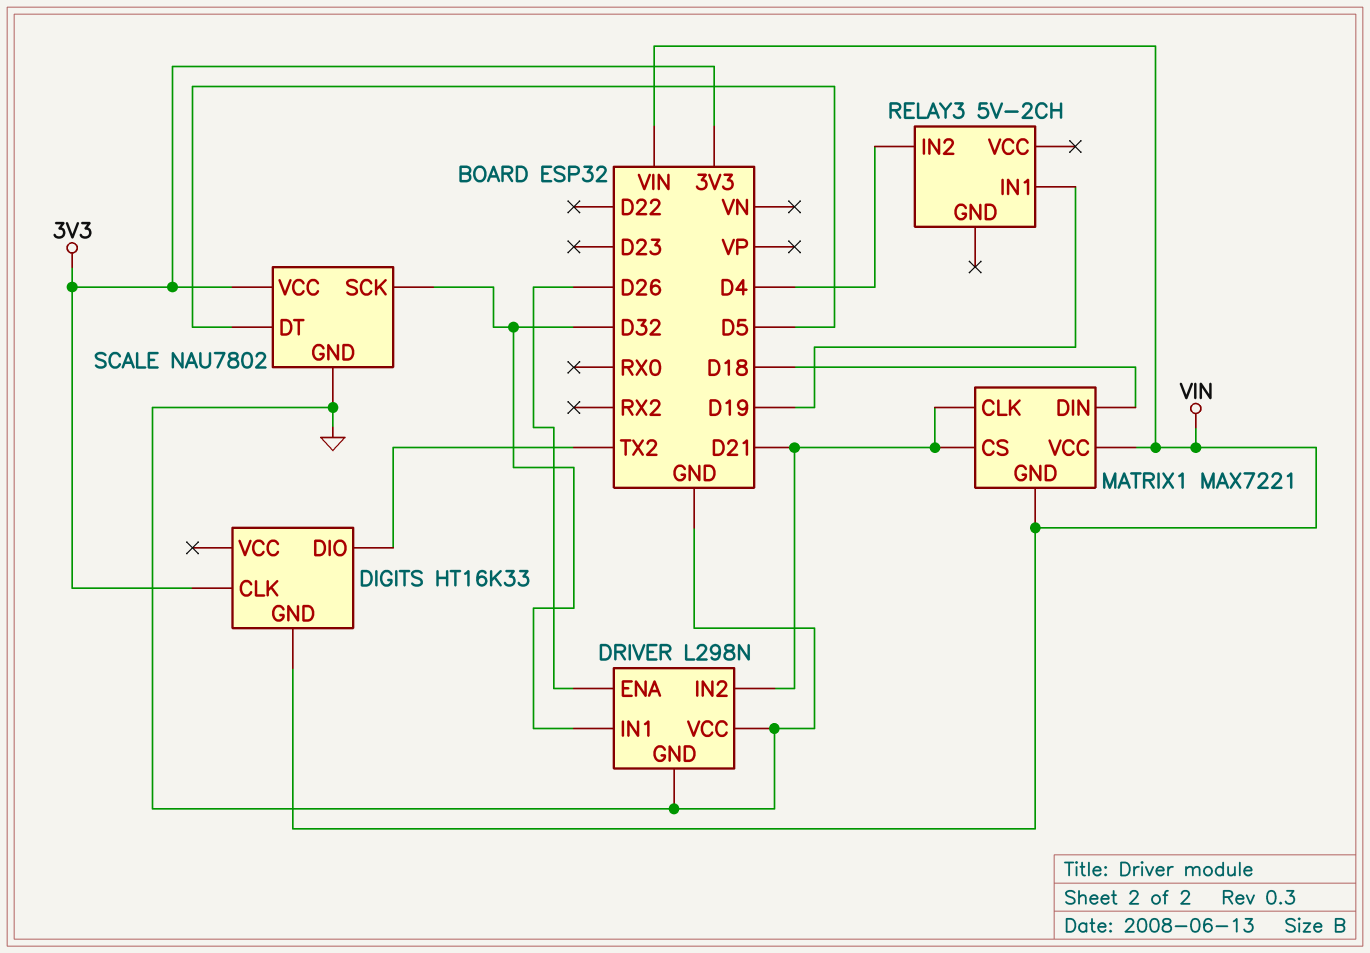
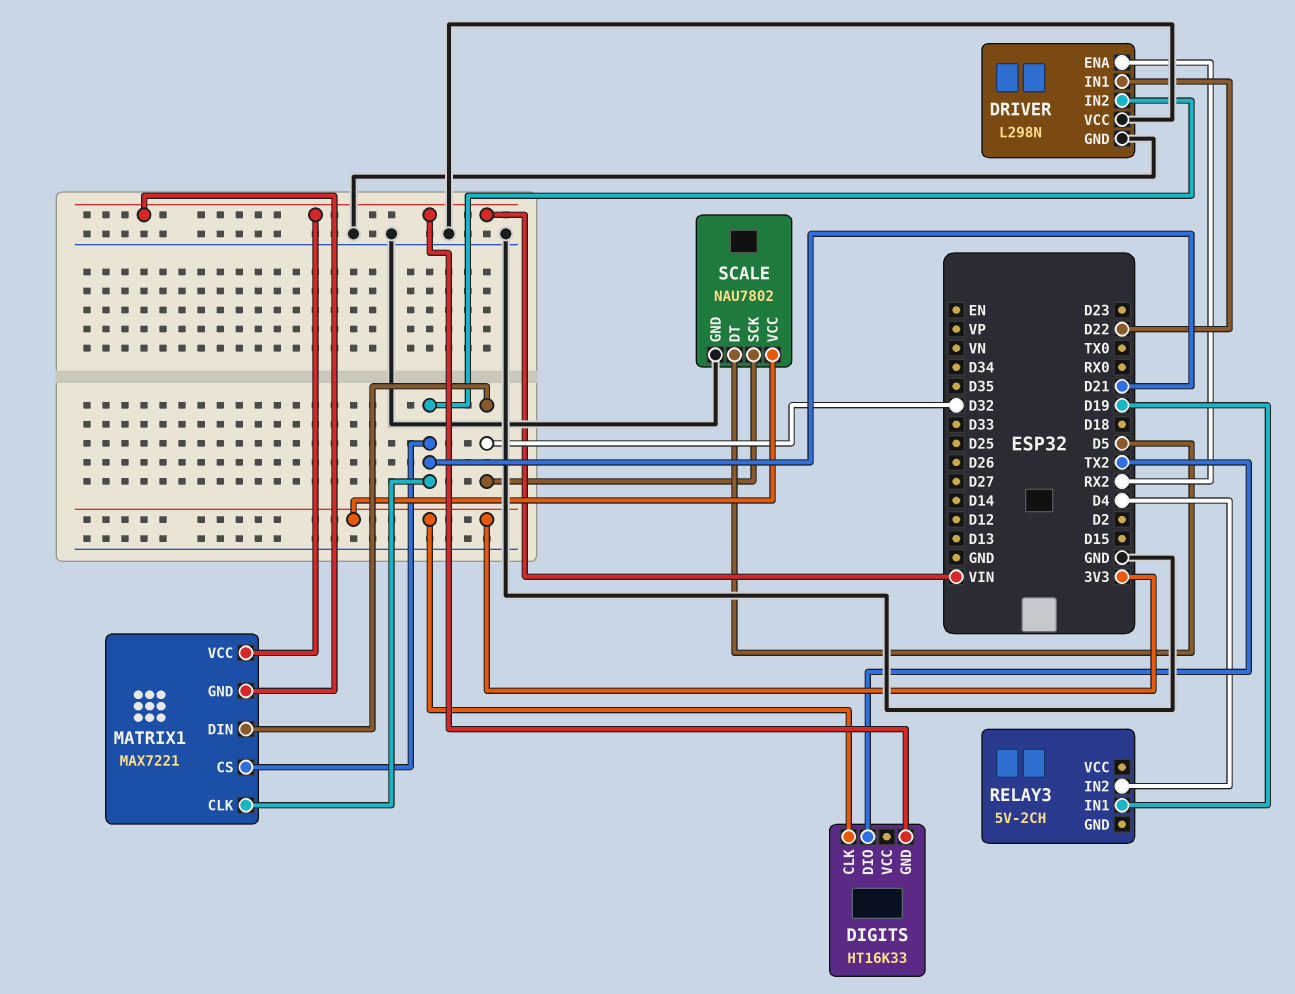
DRIVER pin ENA: D26 -> RX2
DRIVER pin IN1: D32 -> D22
MATRIX1 pin DIN: D18 -> D32

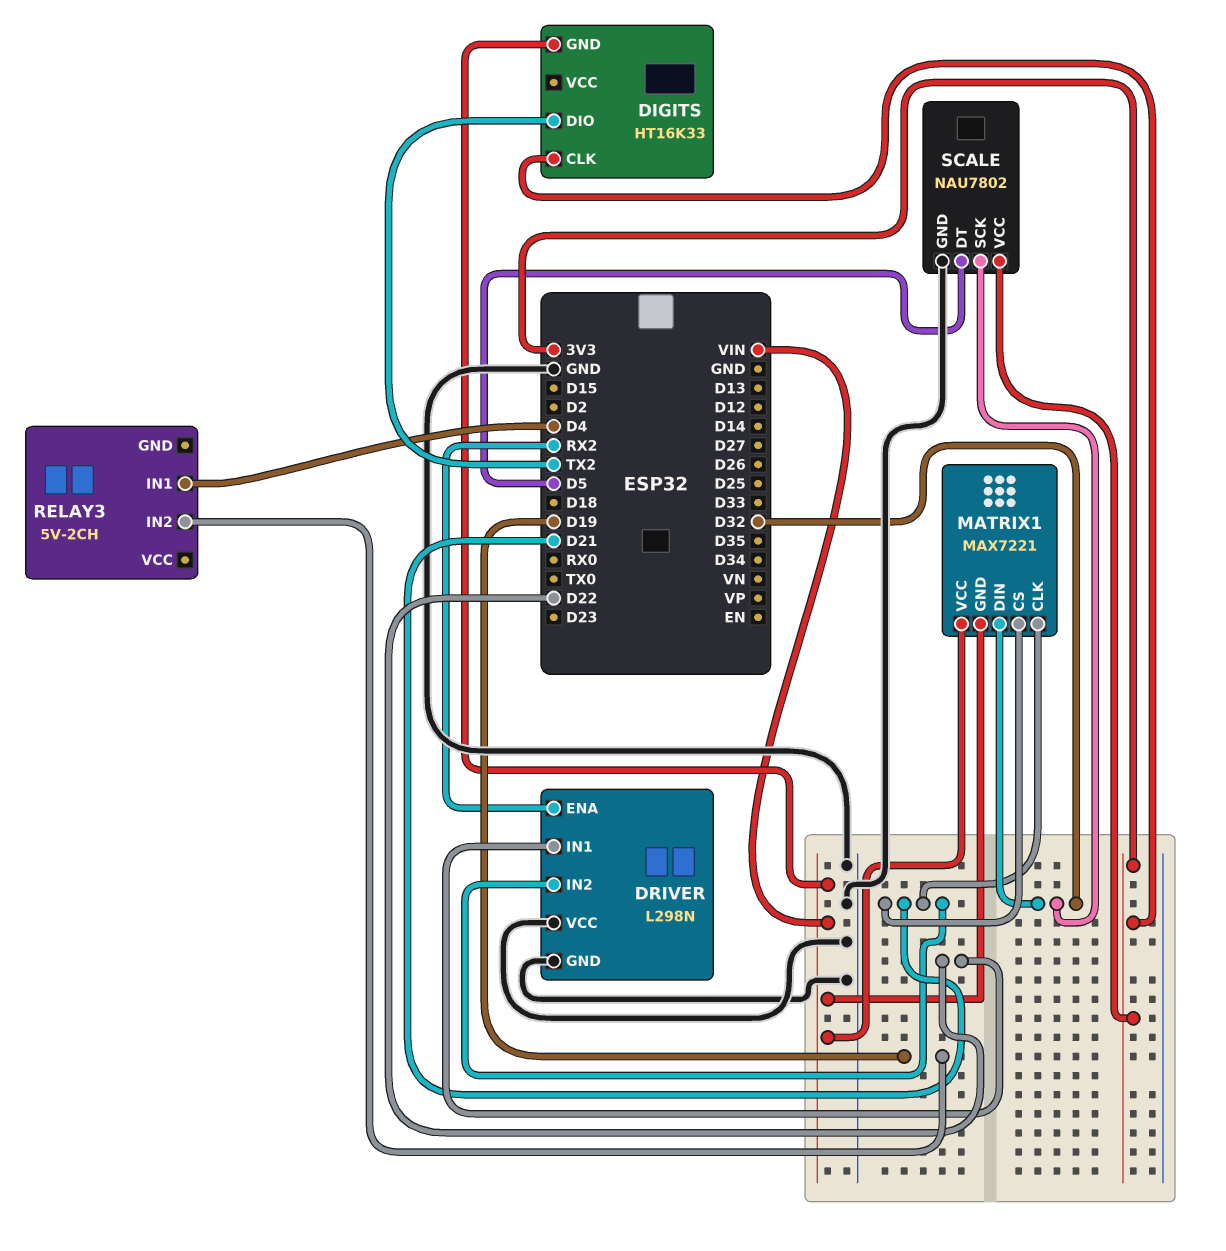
RELAY3 pin IN1: D19 -> D4
RELAY3 pin IN2: D4 -> D19

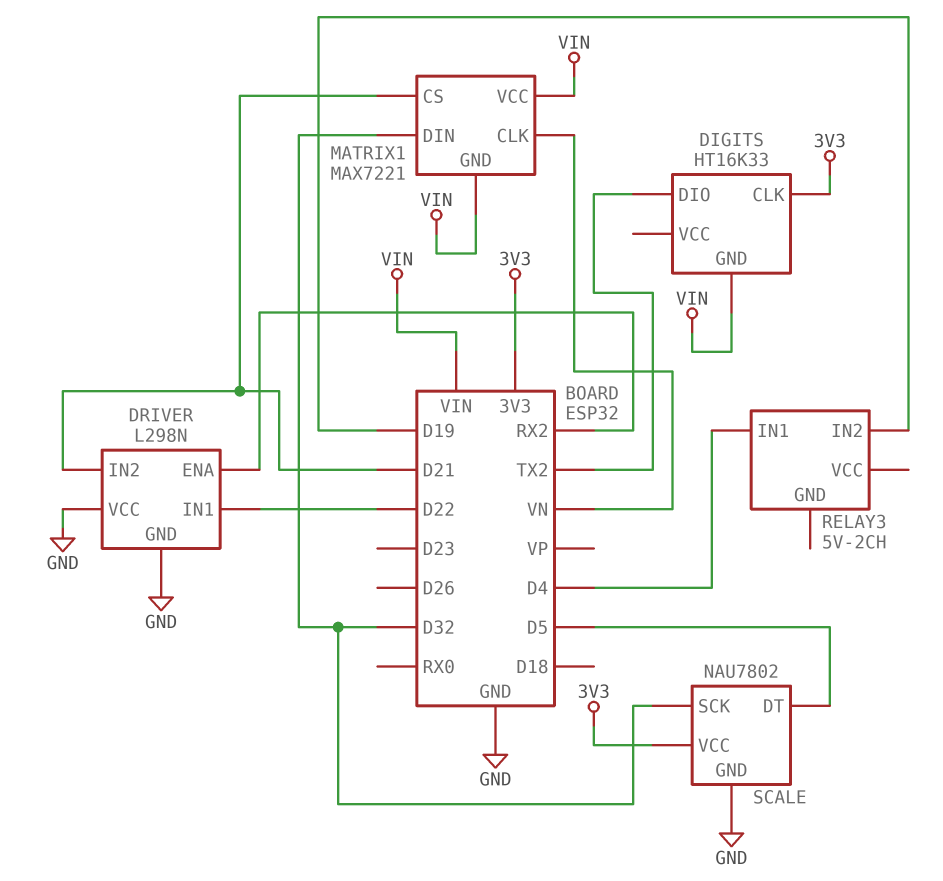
MATRIX1 pin CLK: D21 -> VN

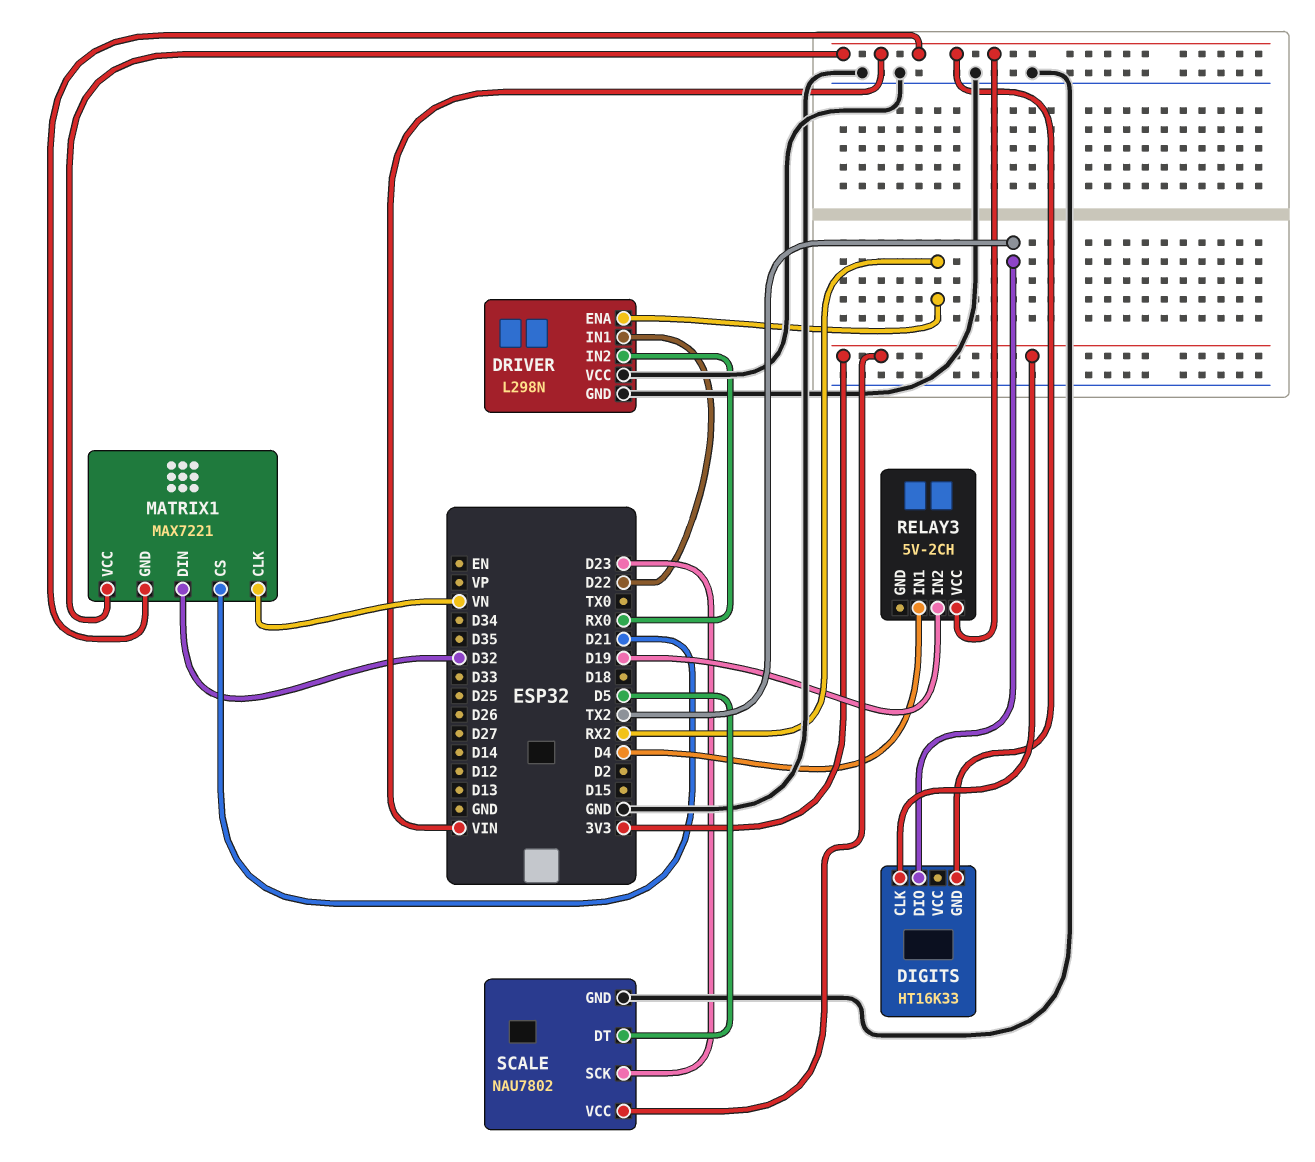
DRIVER pin IN2: D21 -> RX0
RELAY3 pin VCC: none -> VIN
SCALE pin SCK: D32 -> D23

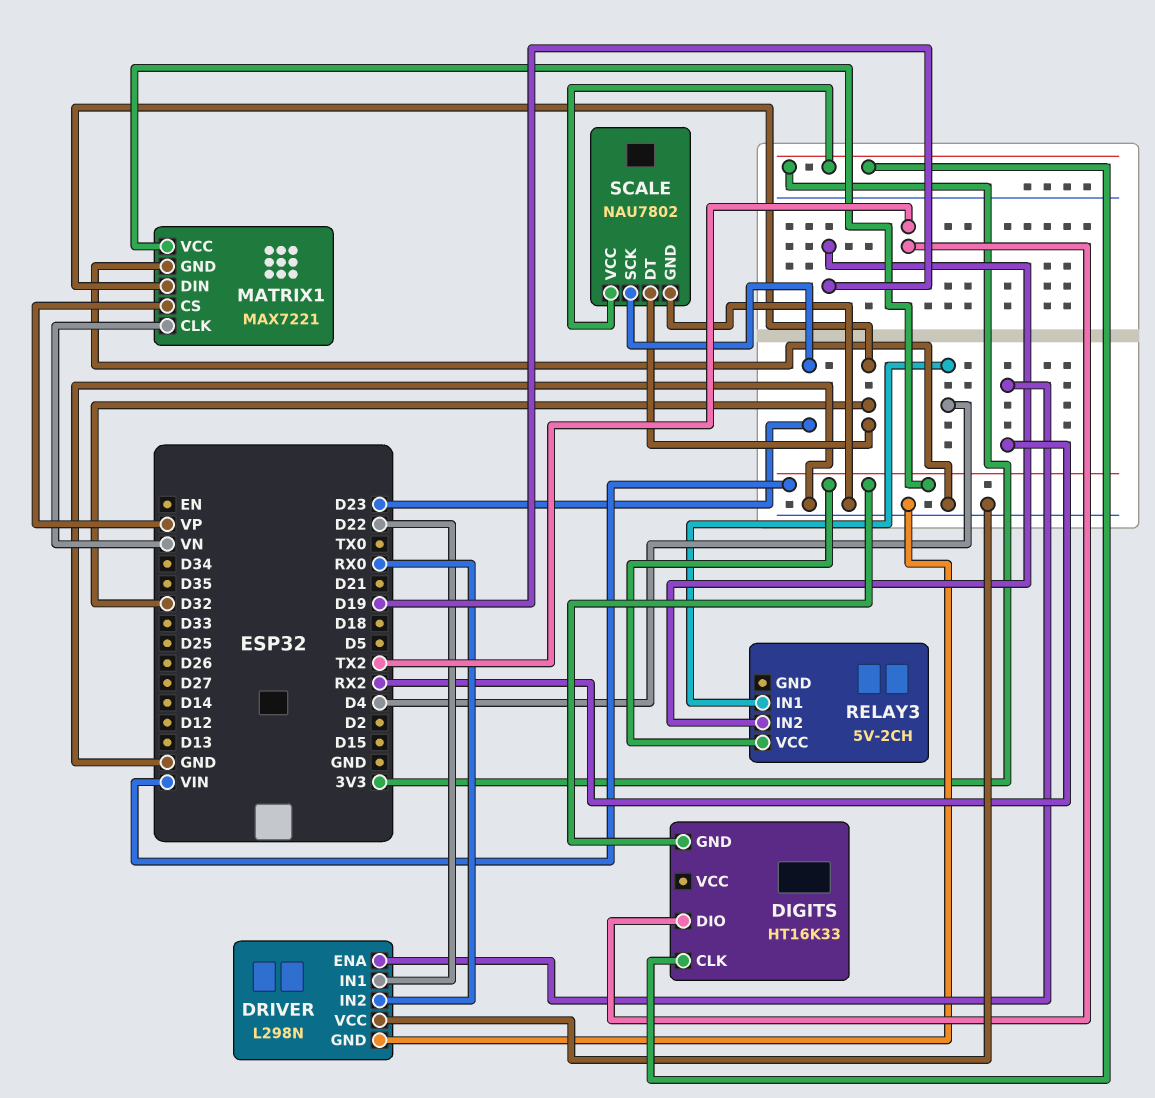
MATRIX1 pin CS: D21 -> VP
MATRIX1 pin GND: VIN -> GND
SCALE pin DT: D5 -> D32

